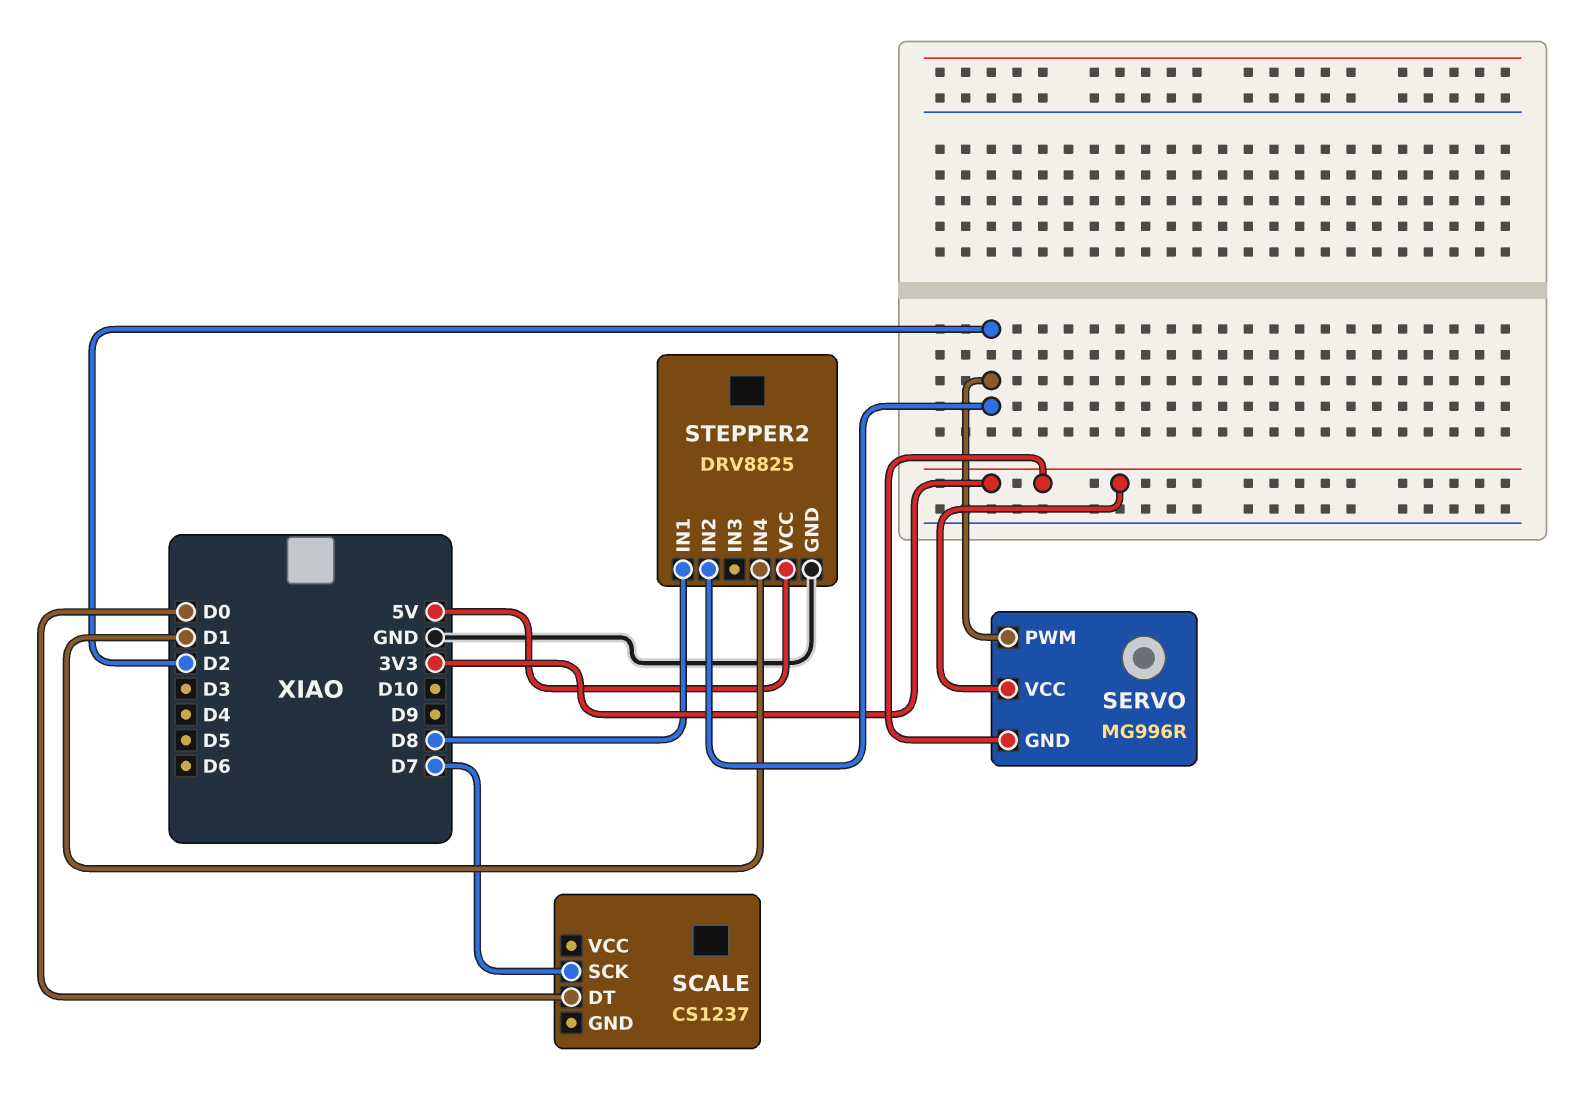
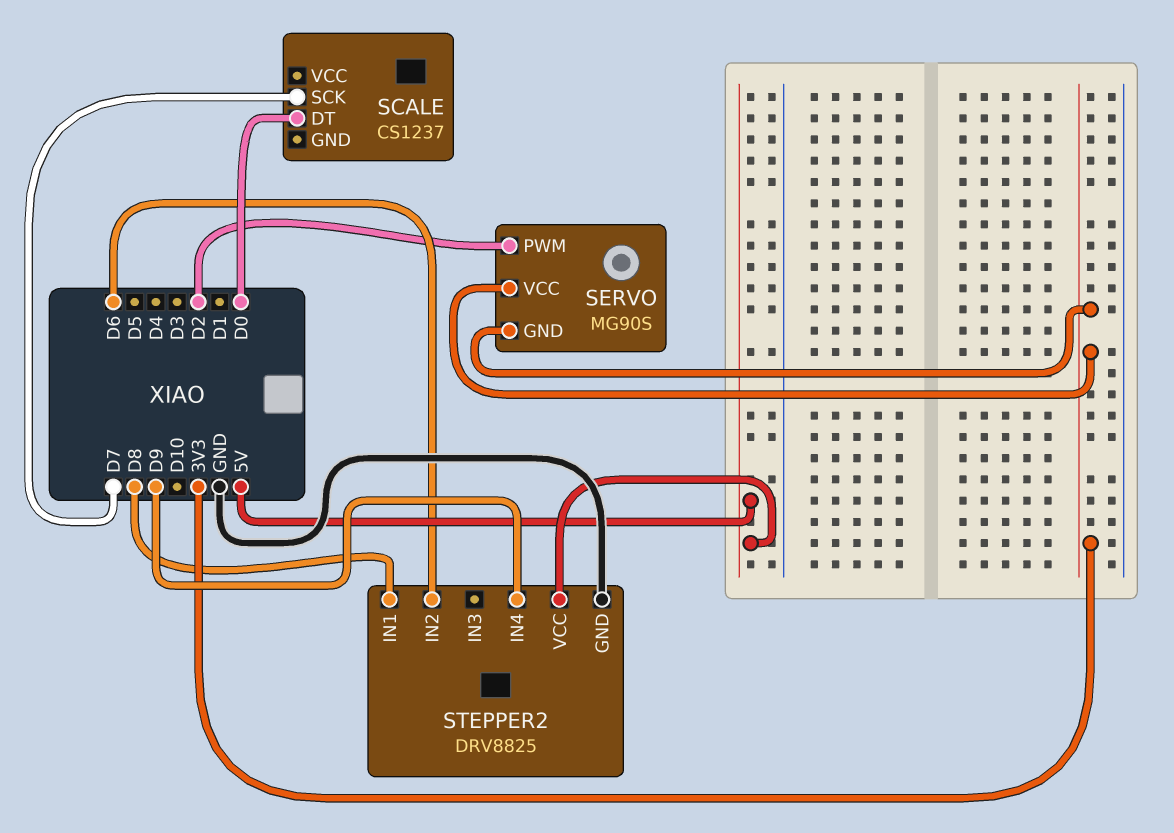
SERVO: MG996R -> MG90S
STEPPER2 pin IN2: D2 -> D6
STEPPER2 pin IN4: D1 -> D9

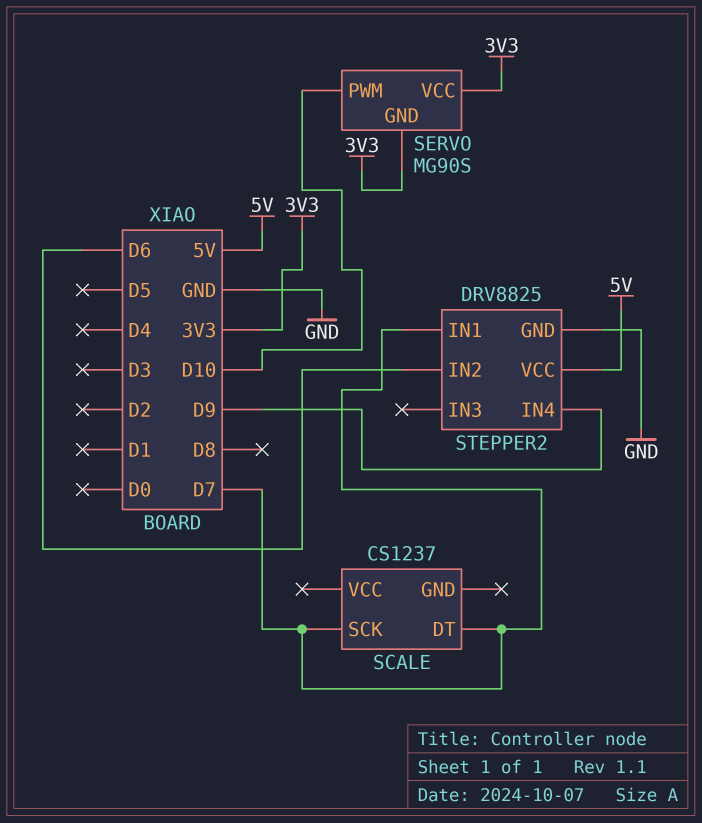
SCALE pin DT: D0 -> D7
SERVO pin PWM: D2 -> D10
STEPPER2 pin IN1: D8 -> D7

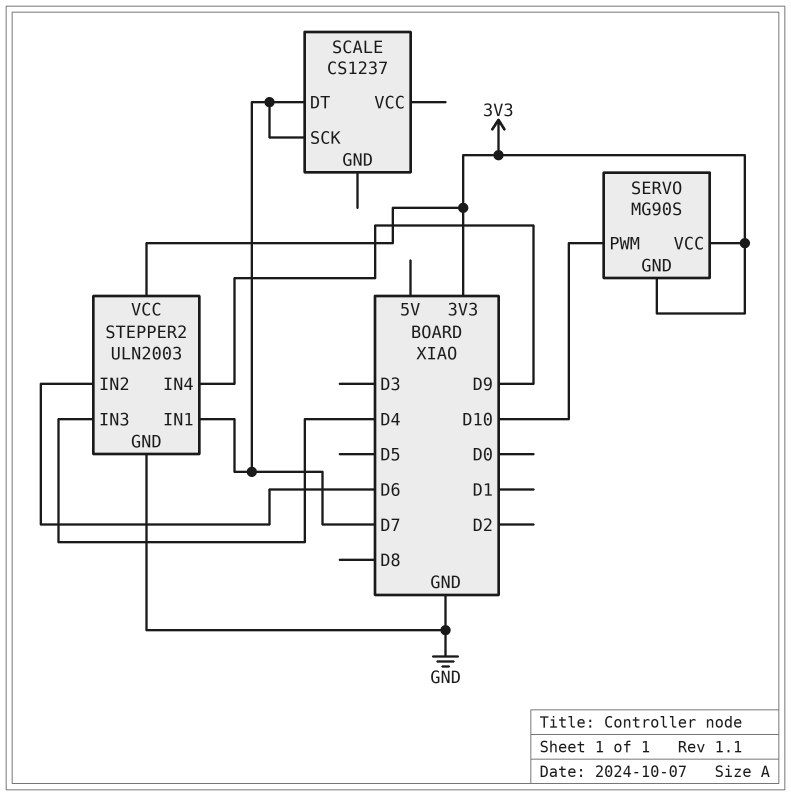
STEPPER2: DRV8825 -> ULN2003
STEPPER2 pin IN3: none -> D4
STEPPER2 pin VCC: 5V -> 3V3

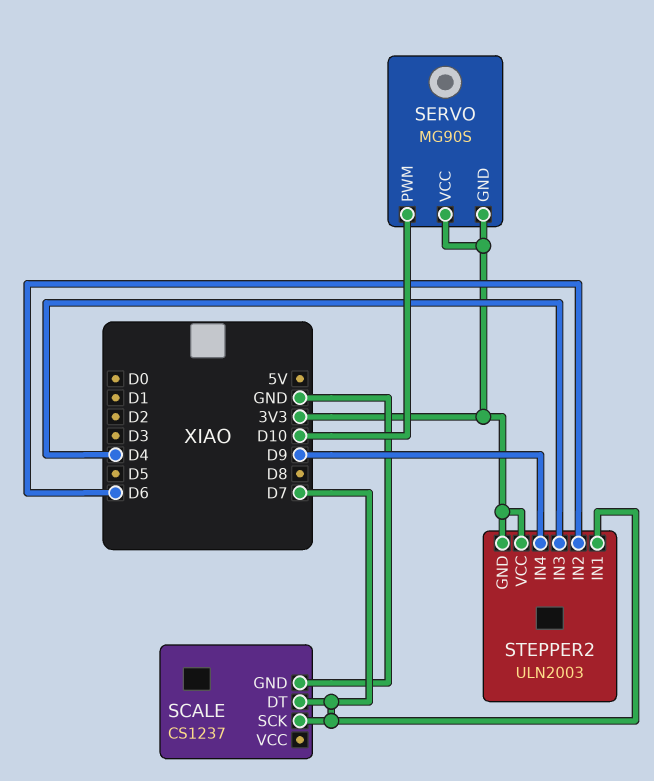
SCALE pin GND: none -> GND
STEPPER2 pin GND: GND -> 3V3

